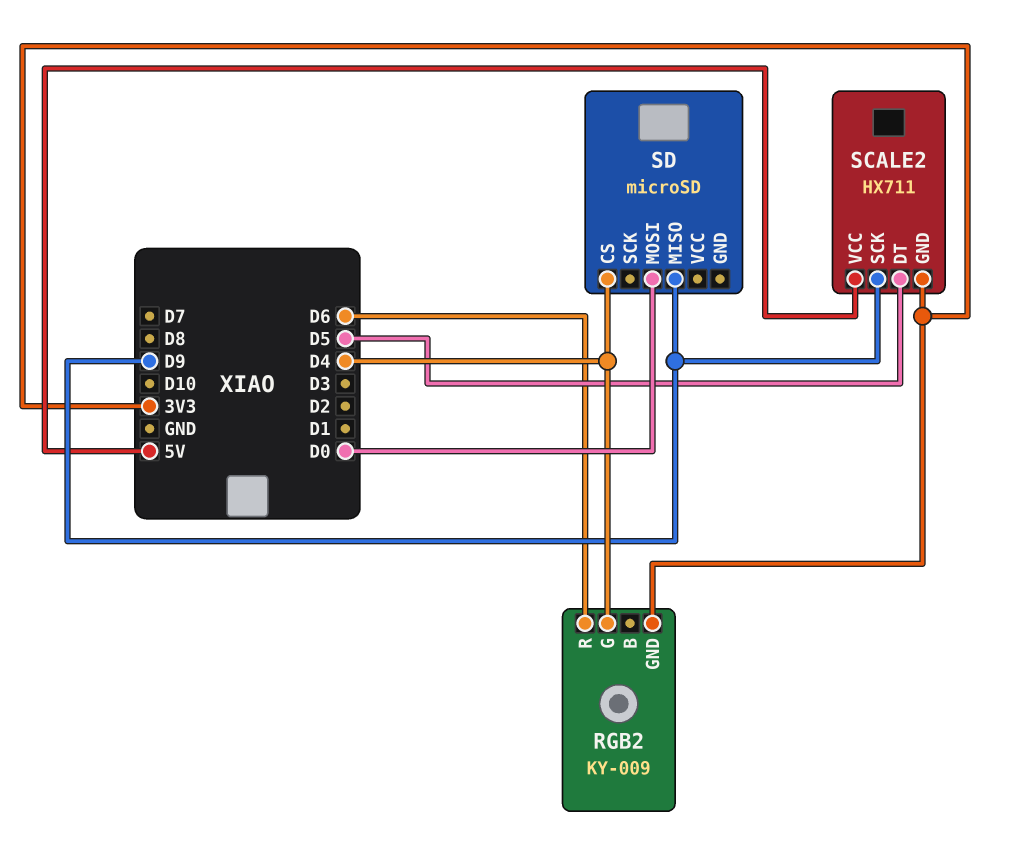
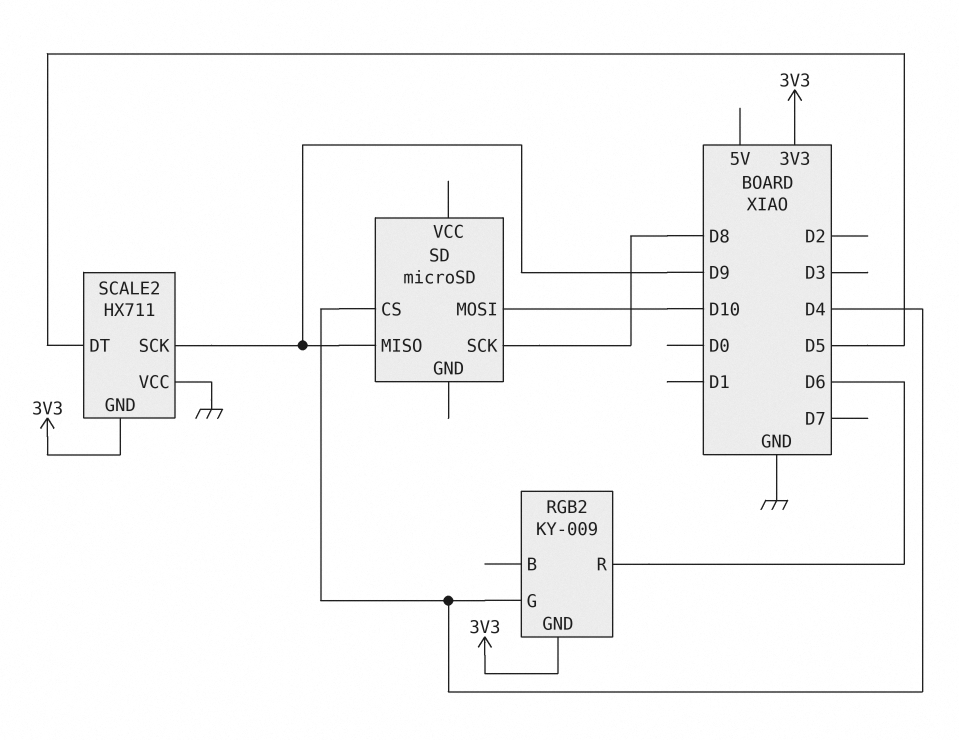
SCALE2 pin VCC: 5V -> GND
SD pin MOSI: D0 -> D10
SD pin SCK: none -> D8

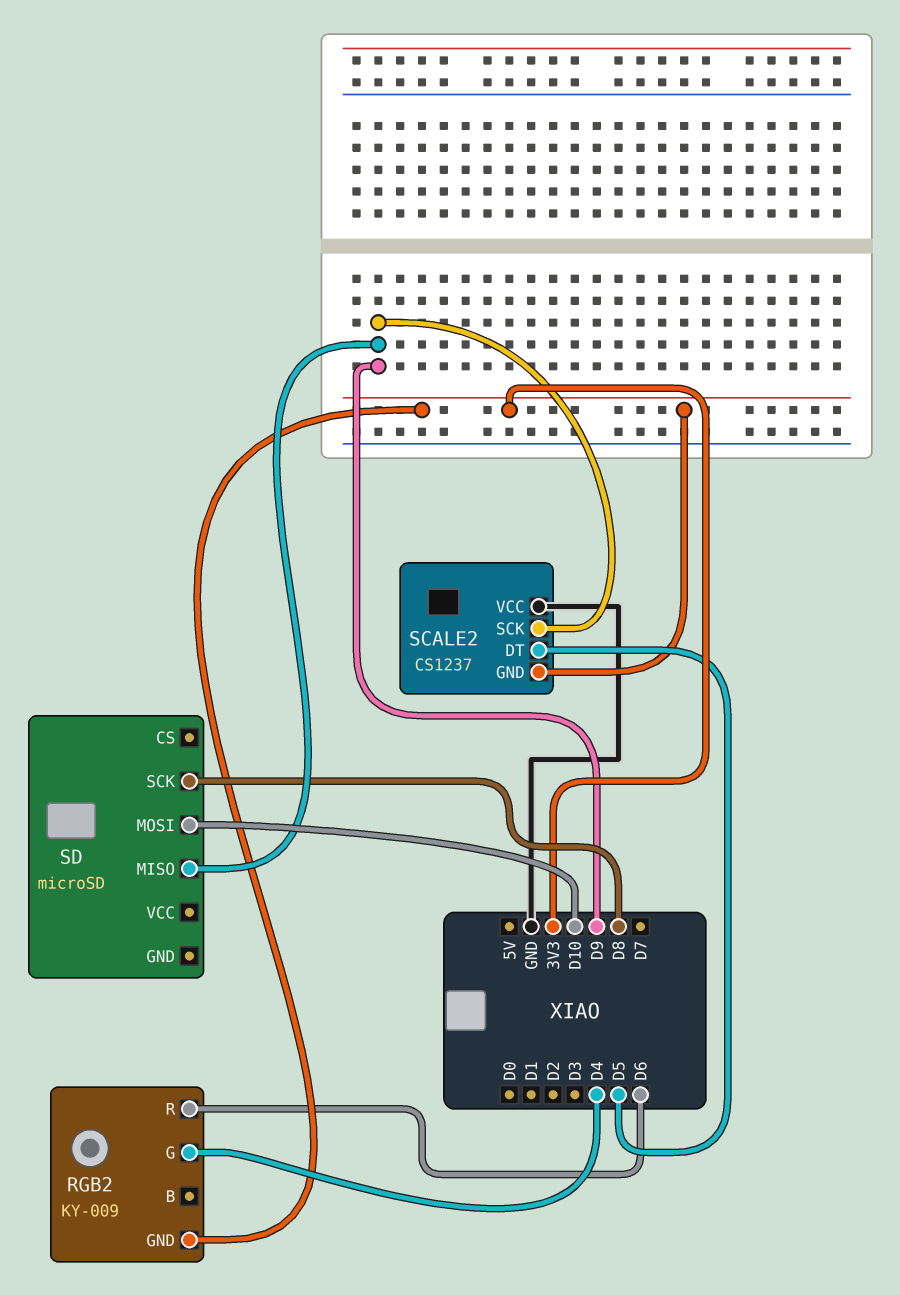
SCALE2: HX711 -> CS1237
SD pin CS: D4 -> none

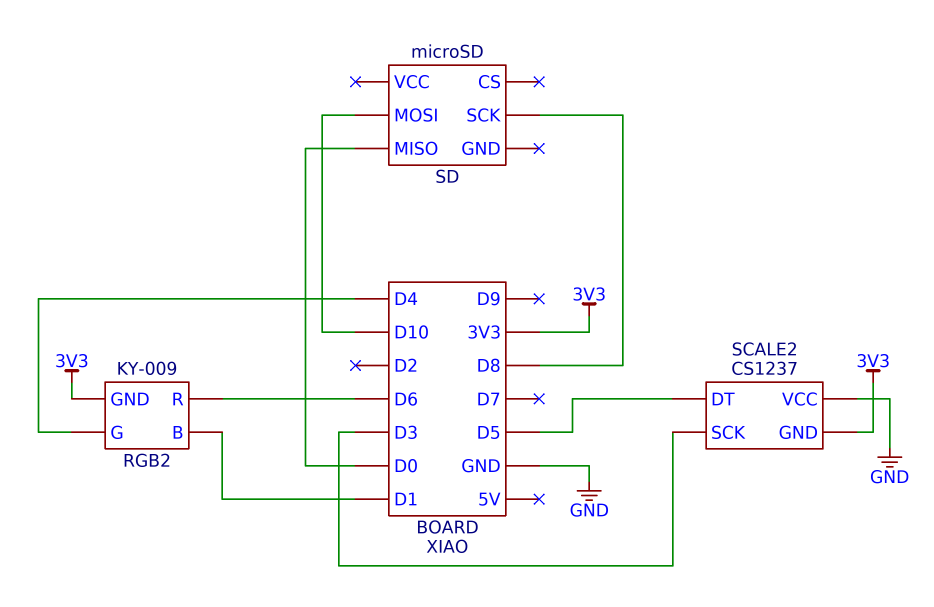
RGB2 pin B: none -> D1
SCALE2 pin SCK: D9 -> D3
SD pin MISO: D9 -> D0

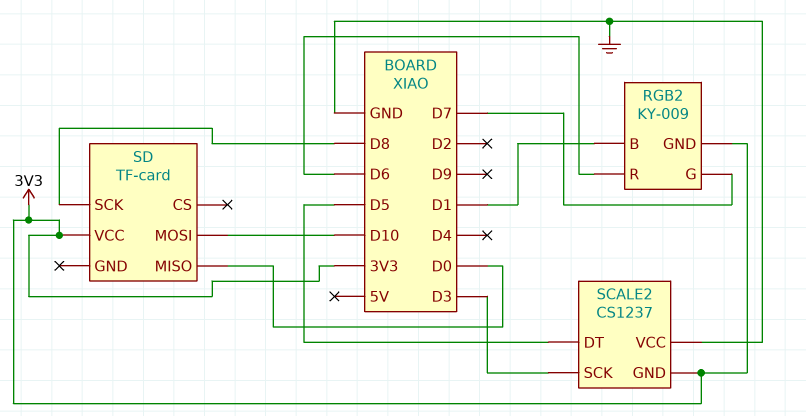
RGB2 pin G: D4 -> D7
SD: microSD -> TF-card
SD pin VCC: none -> 3V3

